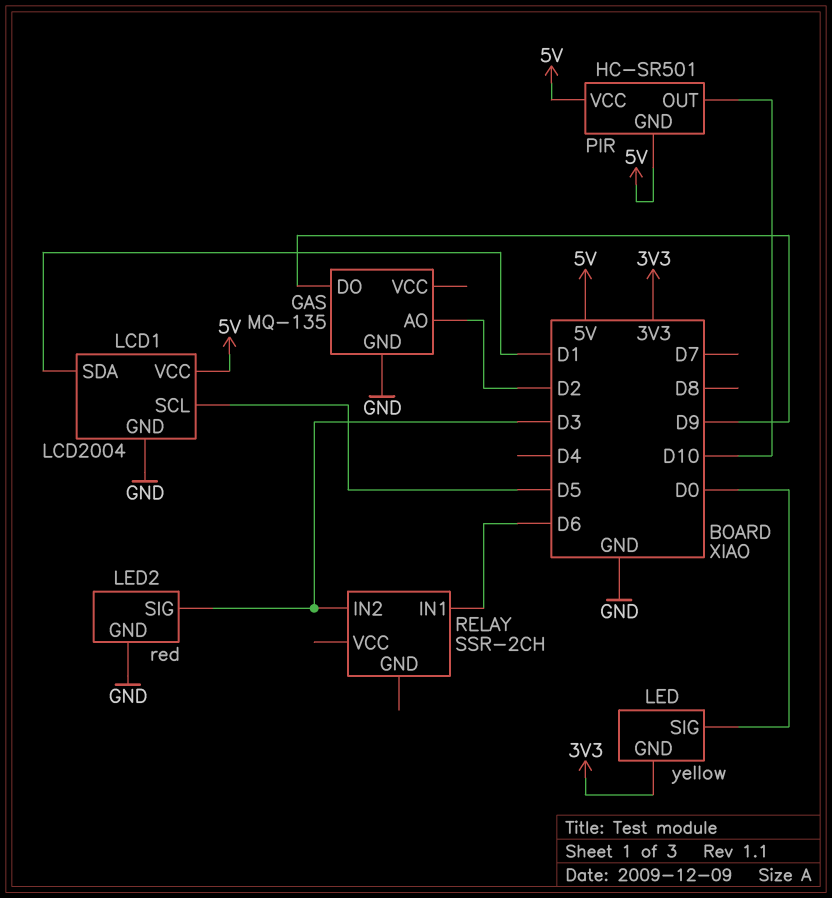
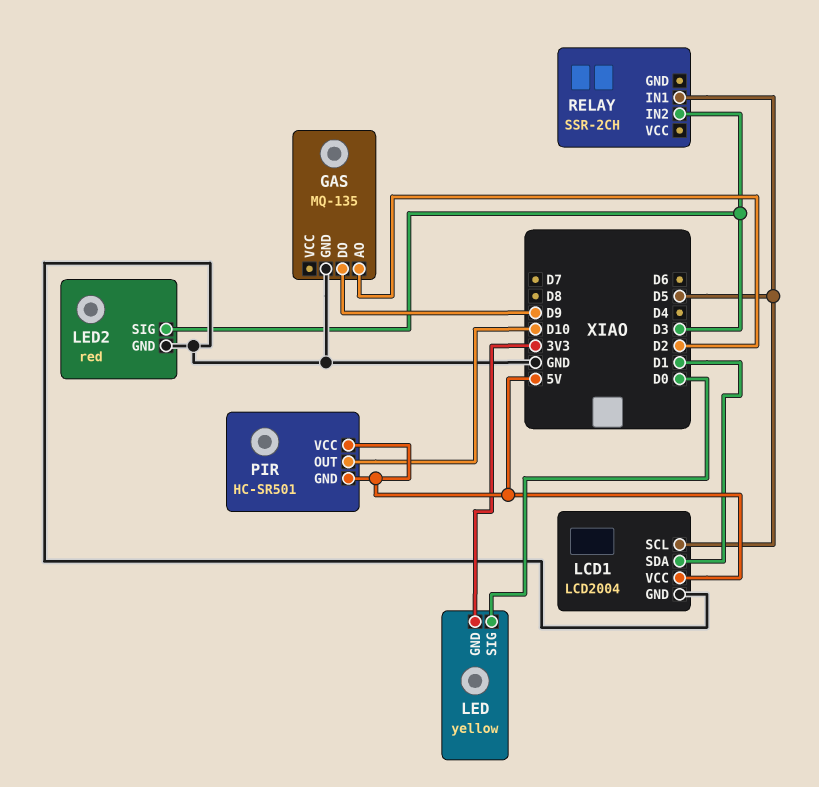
RELAY pin IN1: D6 -> D5

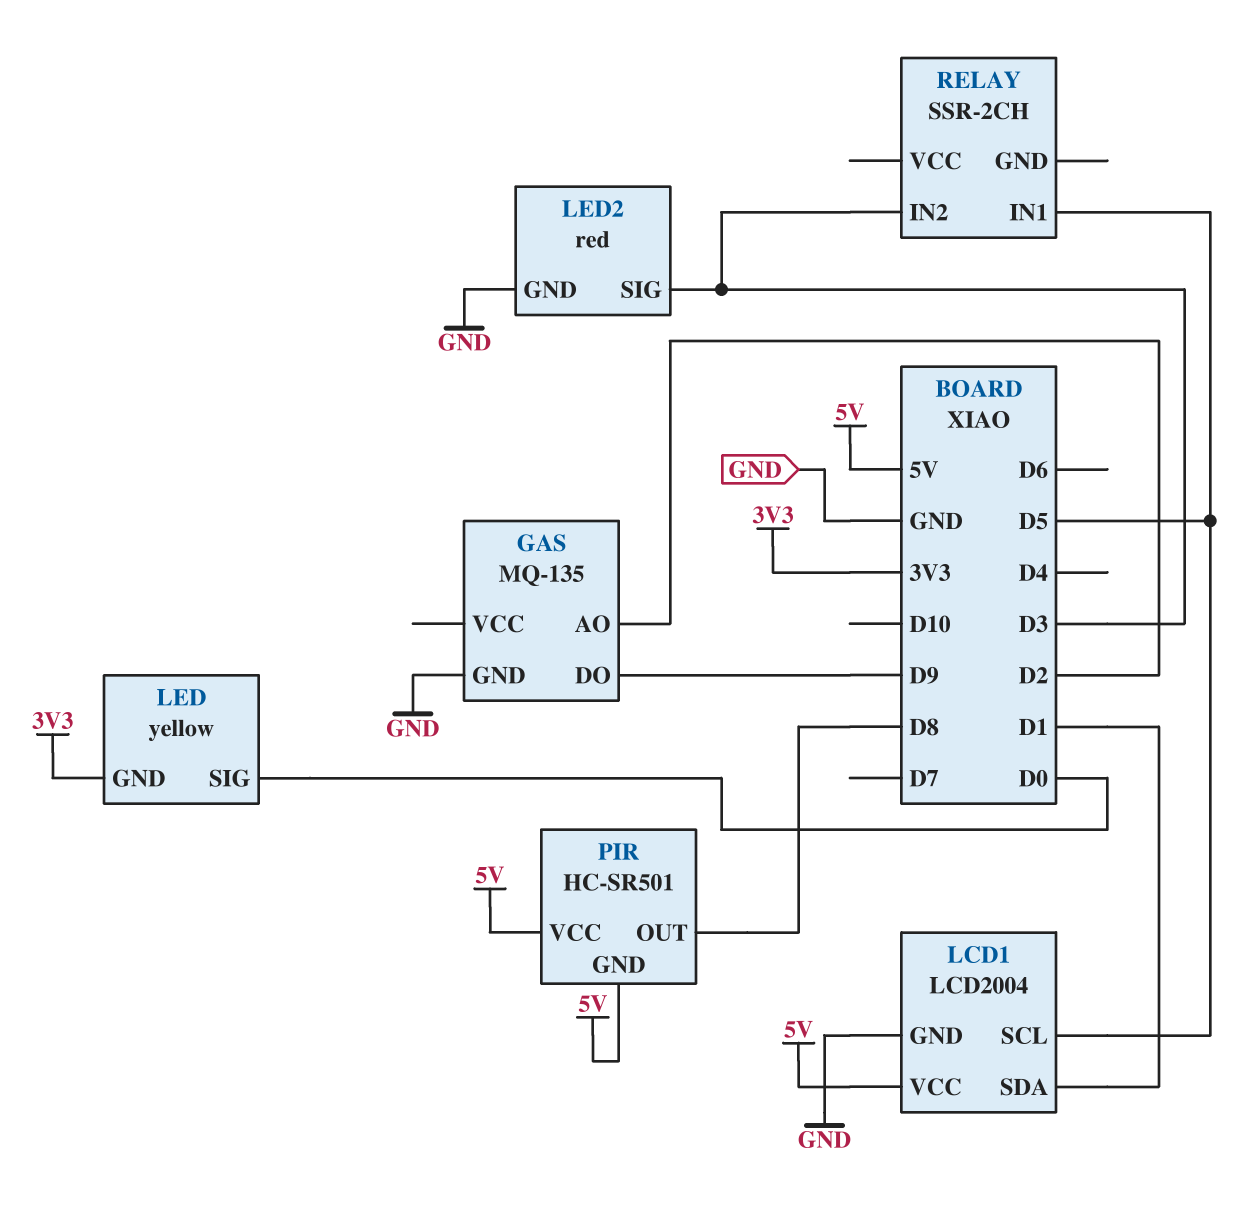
PIR pin OUT: D10 -> D8

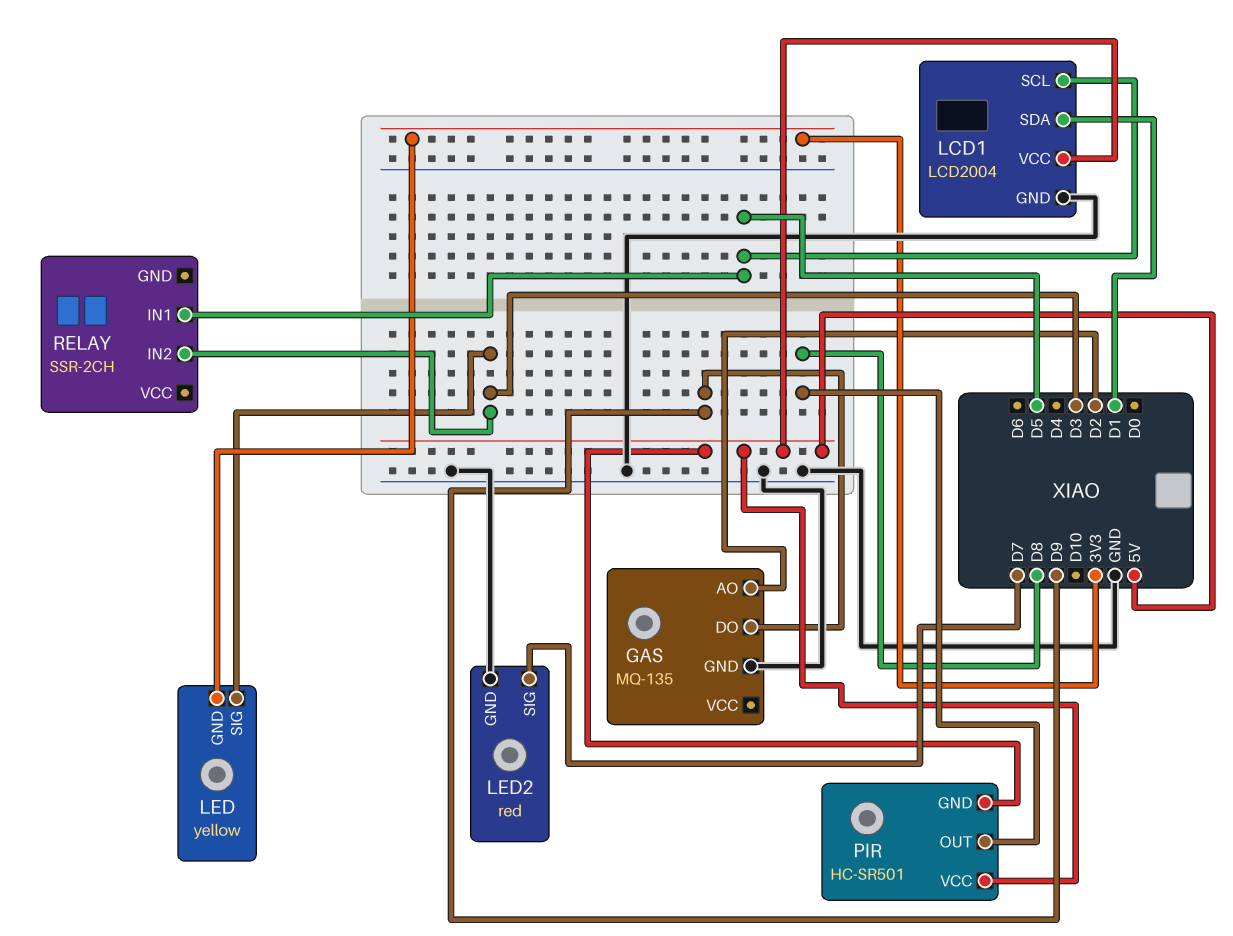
LED pin SIG: D0 -> D3
LED2 pin SIG: D3 -> D7

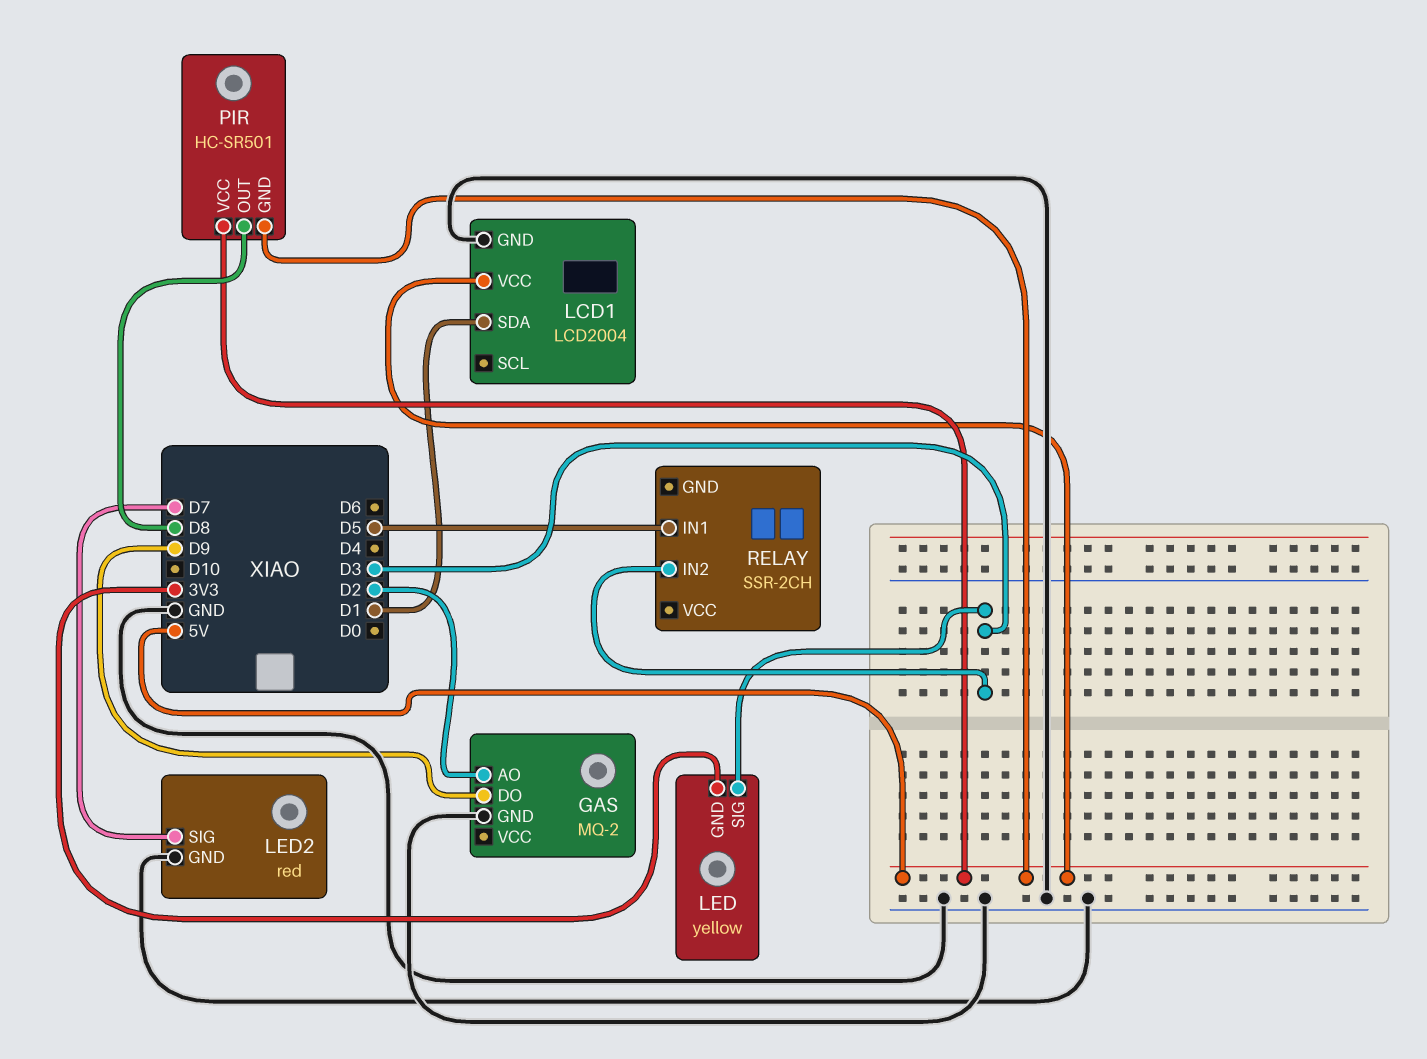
GAS: MQ-135 -> MQ-2
LCD1 pin SCL: D5 -> none

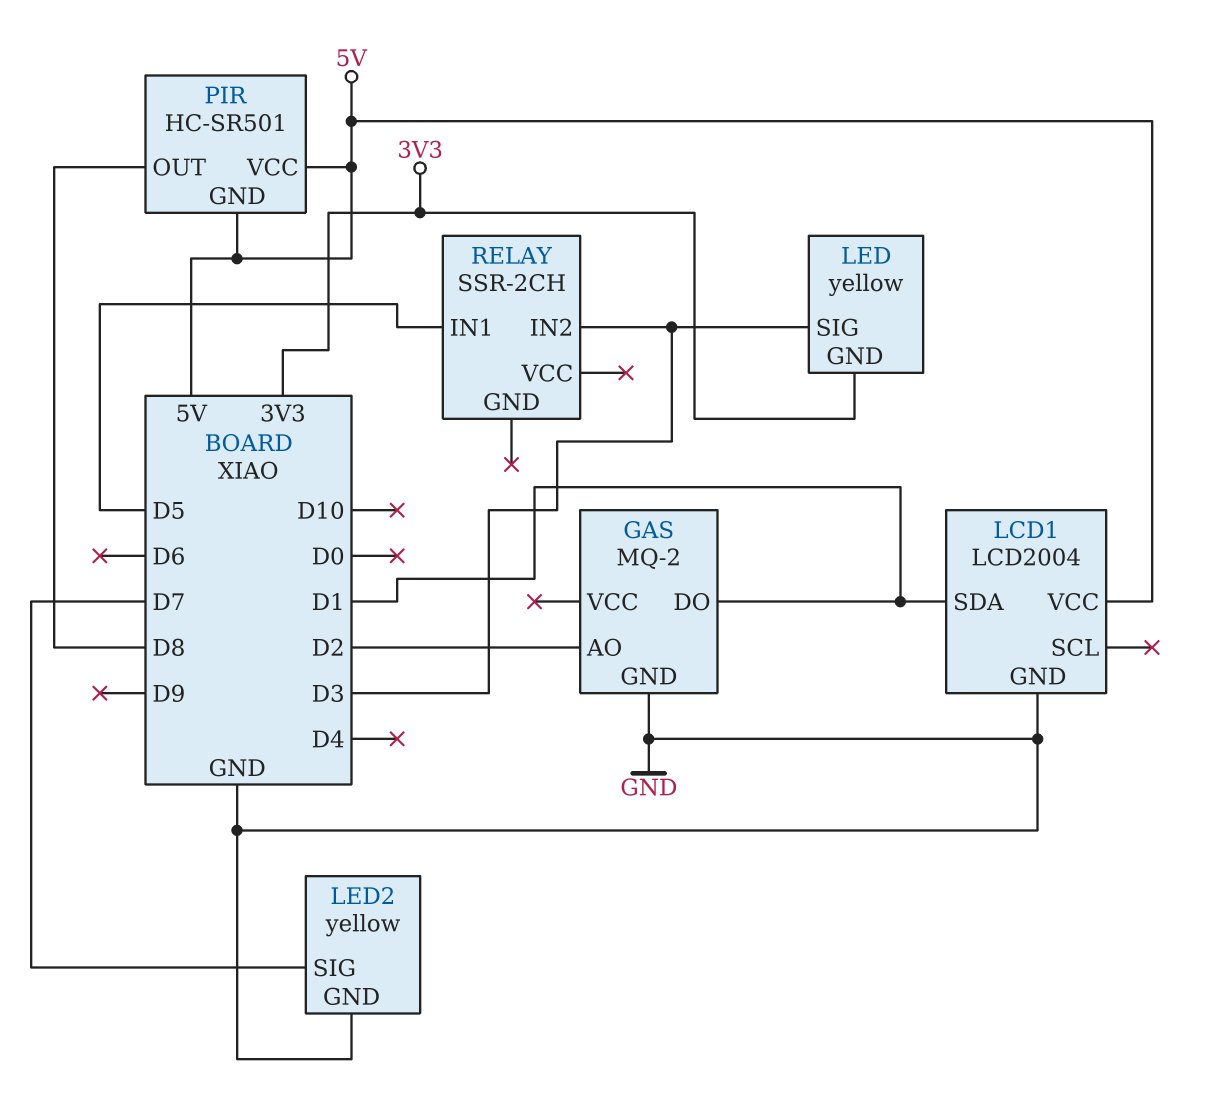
GAS pin DO: D9 -> D1
LED2: red -> yellow

